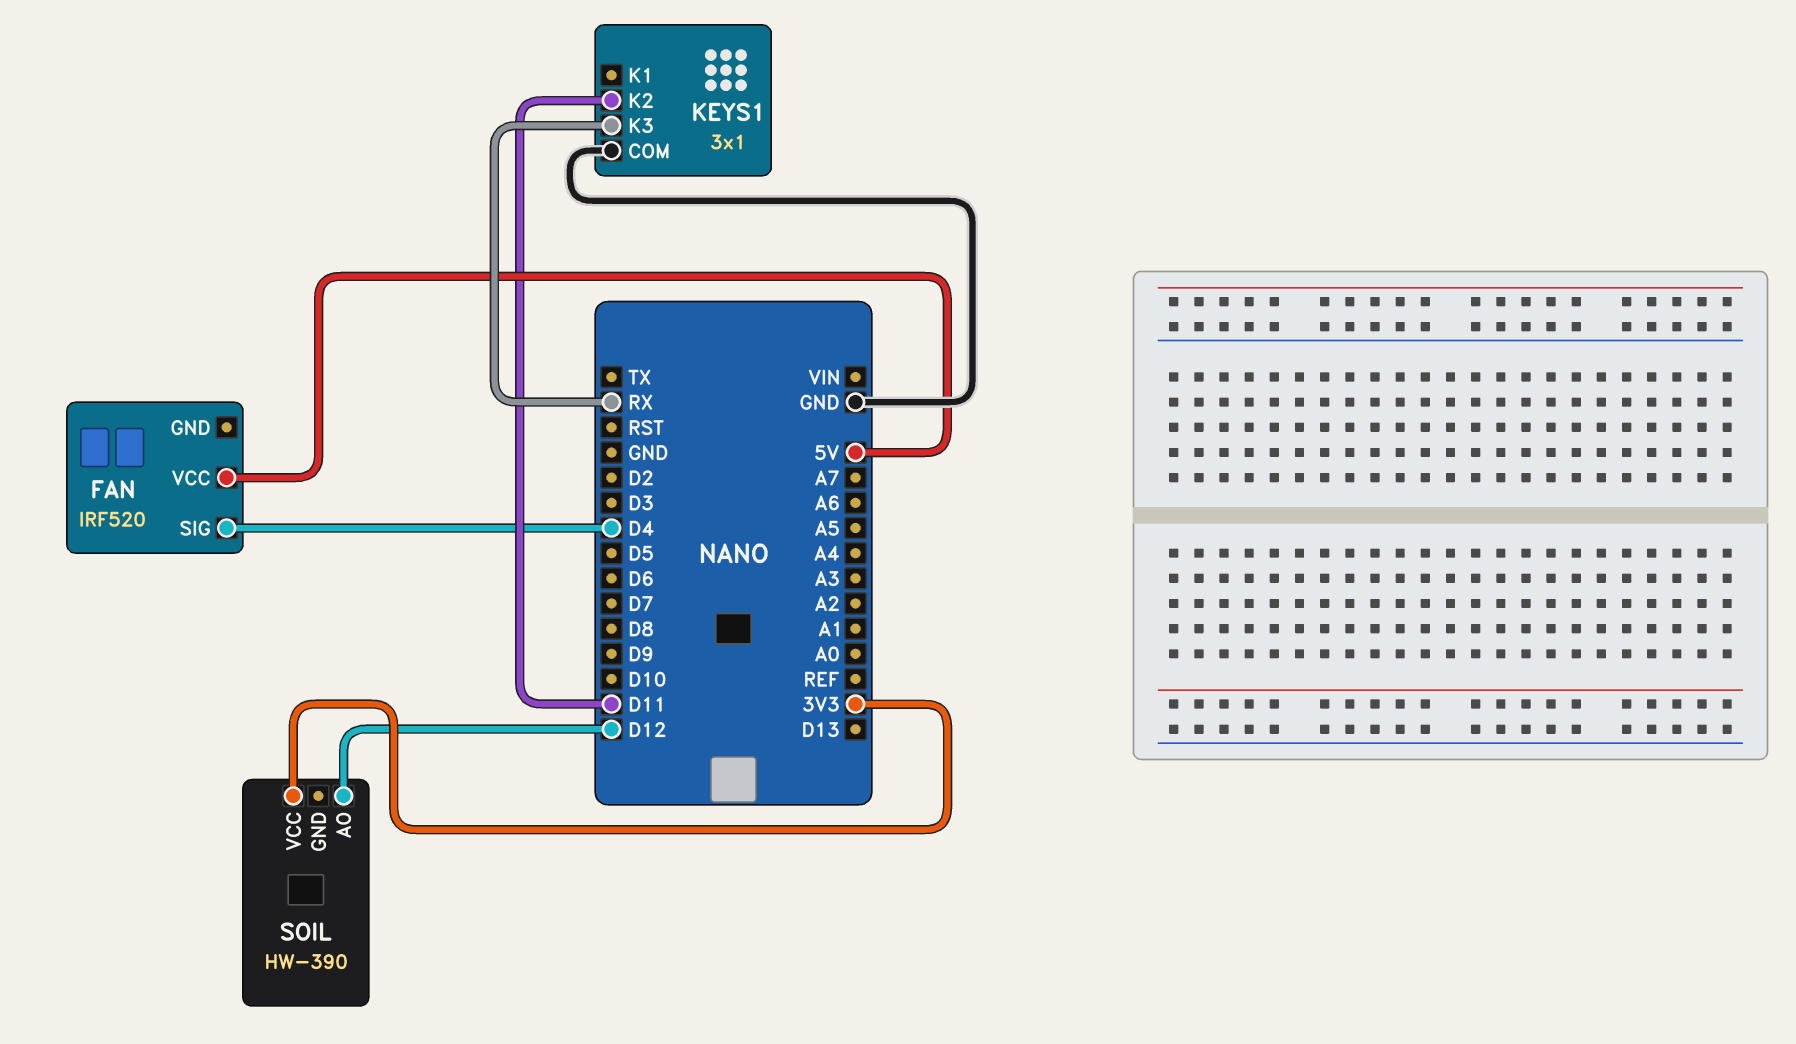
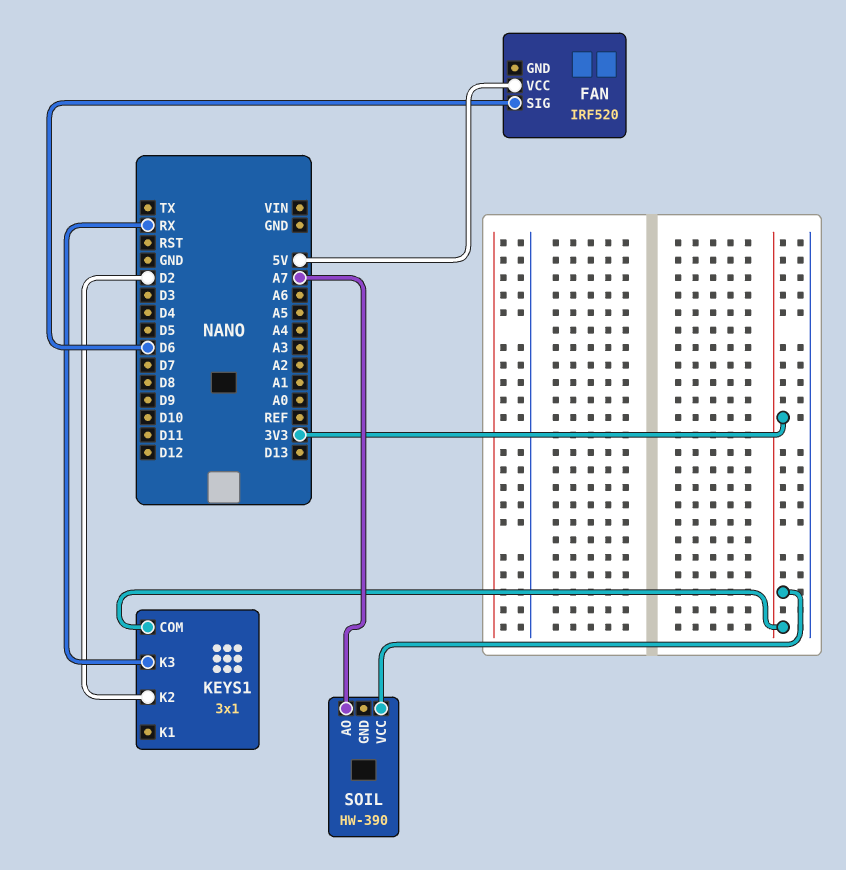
FAN pin SIG: D4 -> D6
KEYS1 pin COM: GND -> 3V3
KEYS1 pin K2: D11 -> D2
SOIL pin AO: D12 -> A7

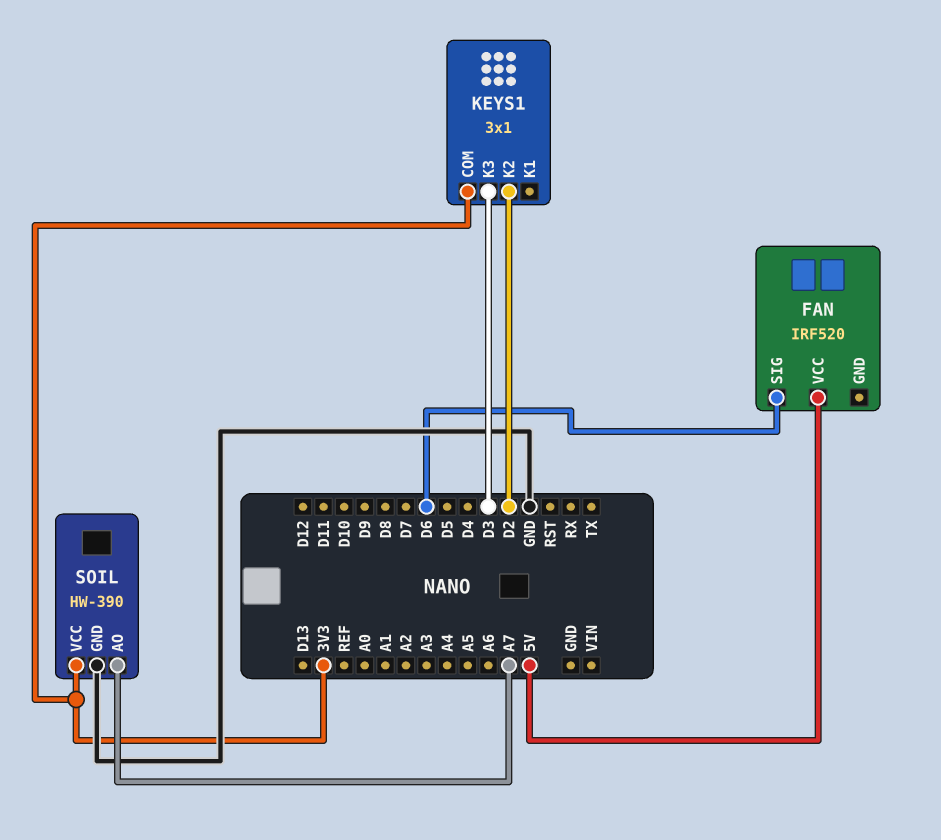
KEYS1 pin K3: RX -> D3
SOIL pin GND: none -> GND

